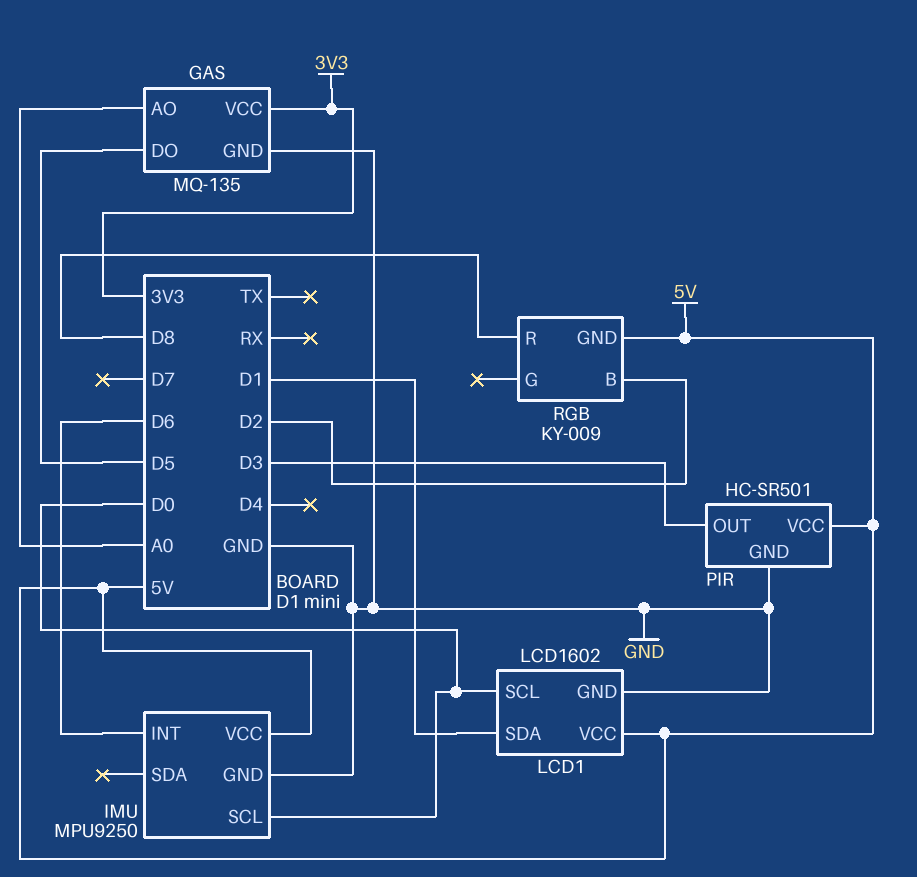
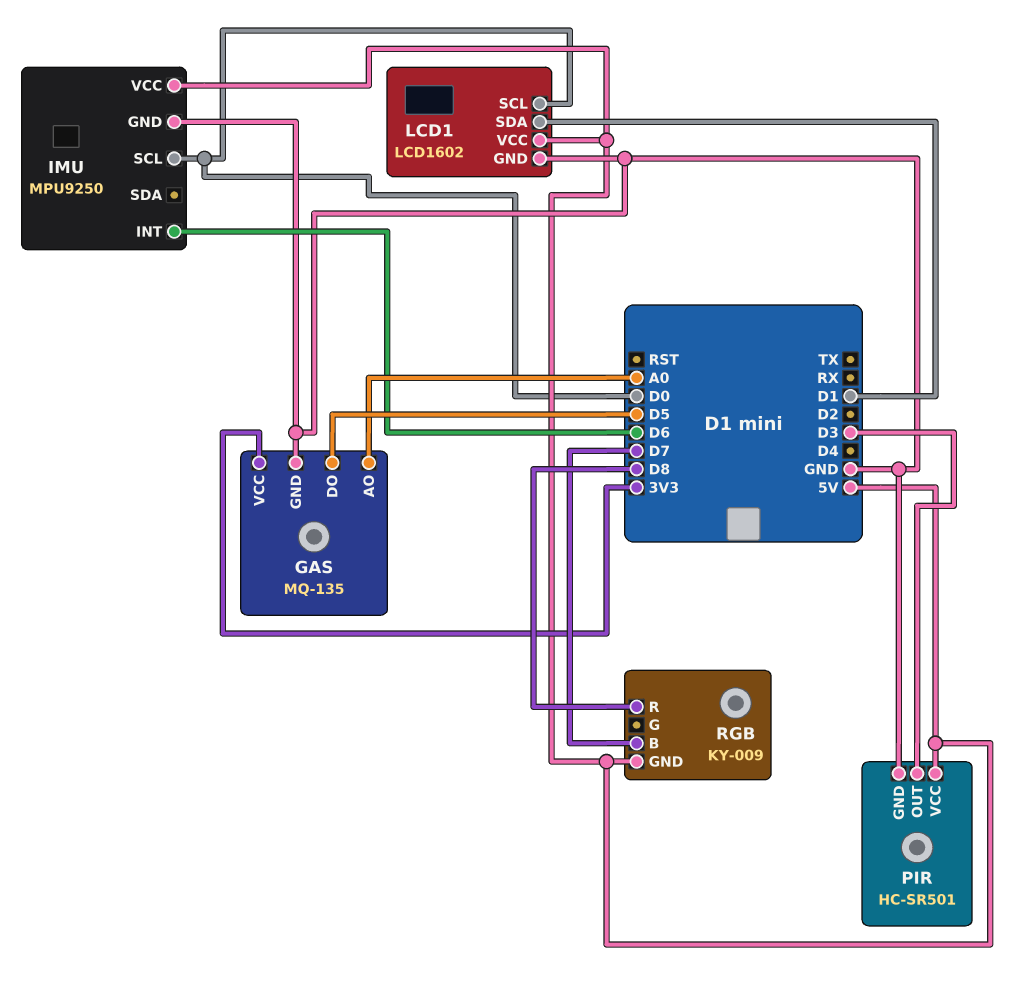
RGB pin B: D2 -> D7

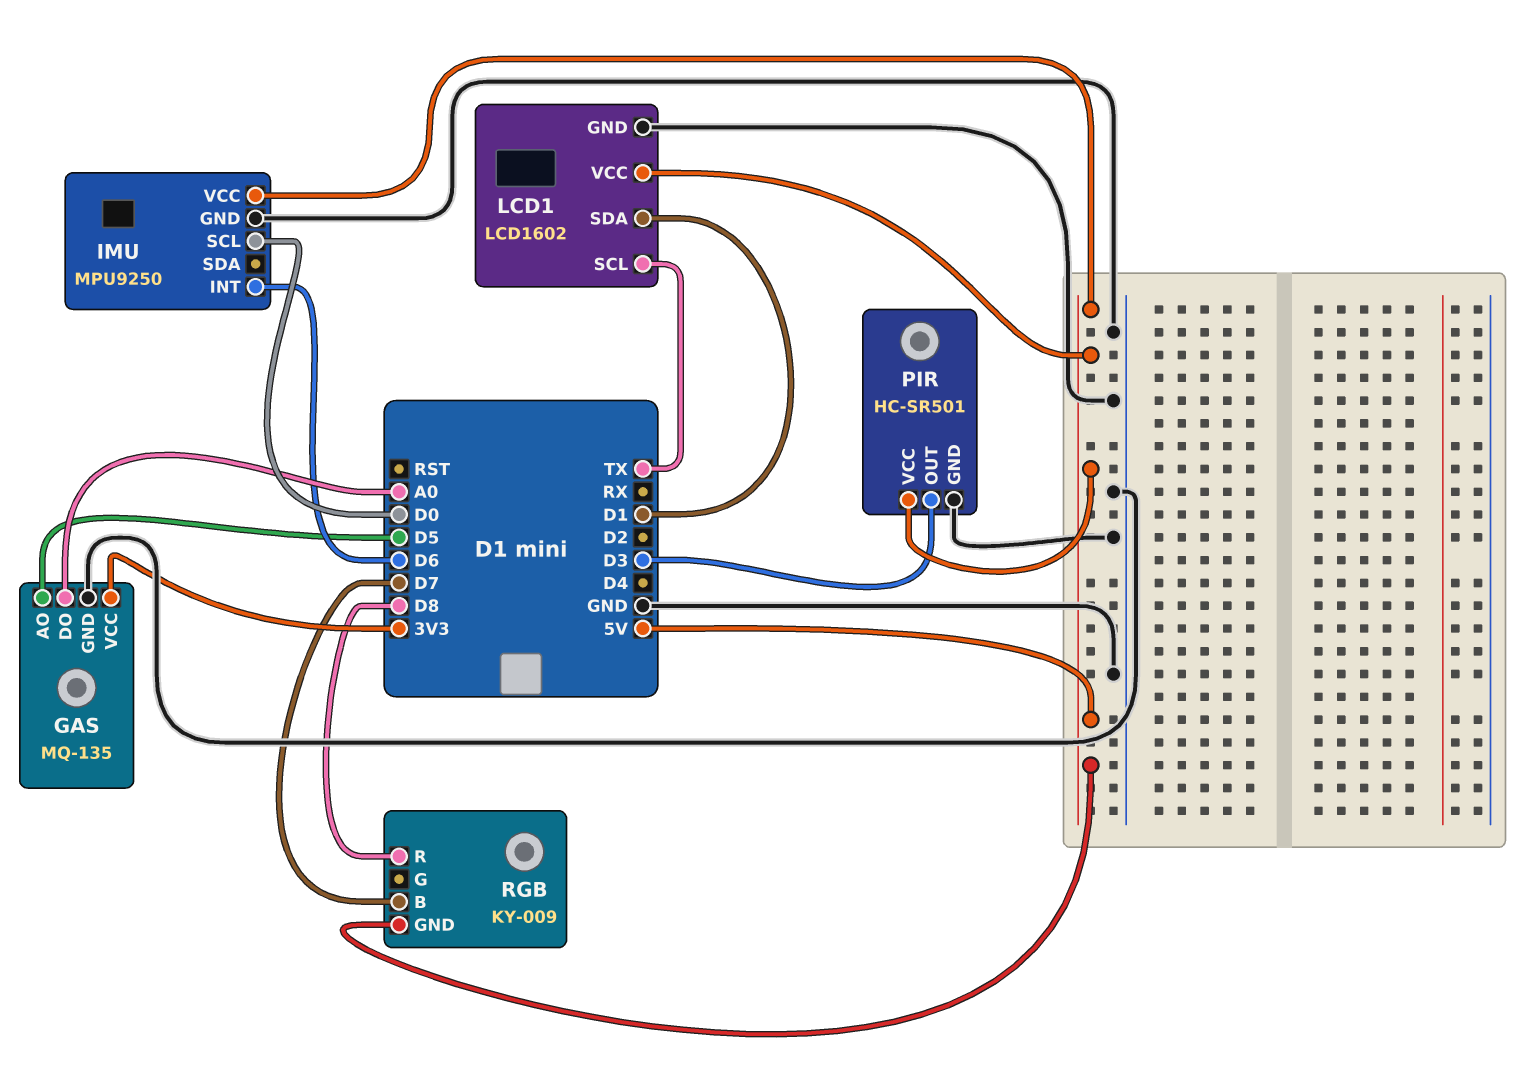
GAS pin AO: A0 -> D5
GAS pin DO: D5 -> A0
LCD1 pin SCL: D0 -> TX

